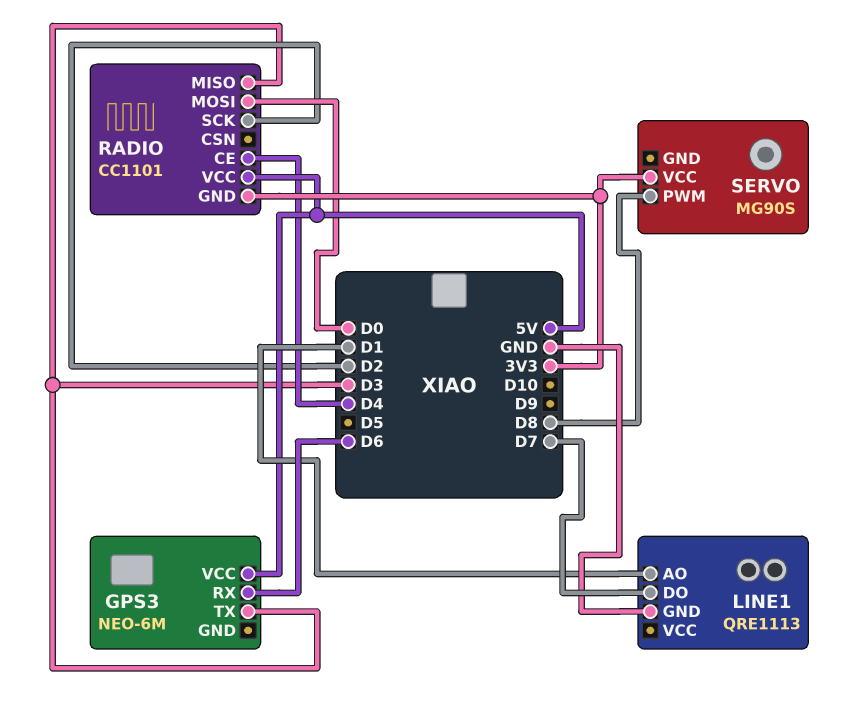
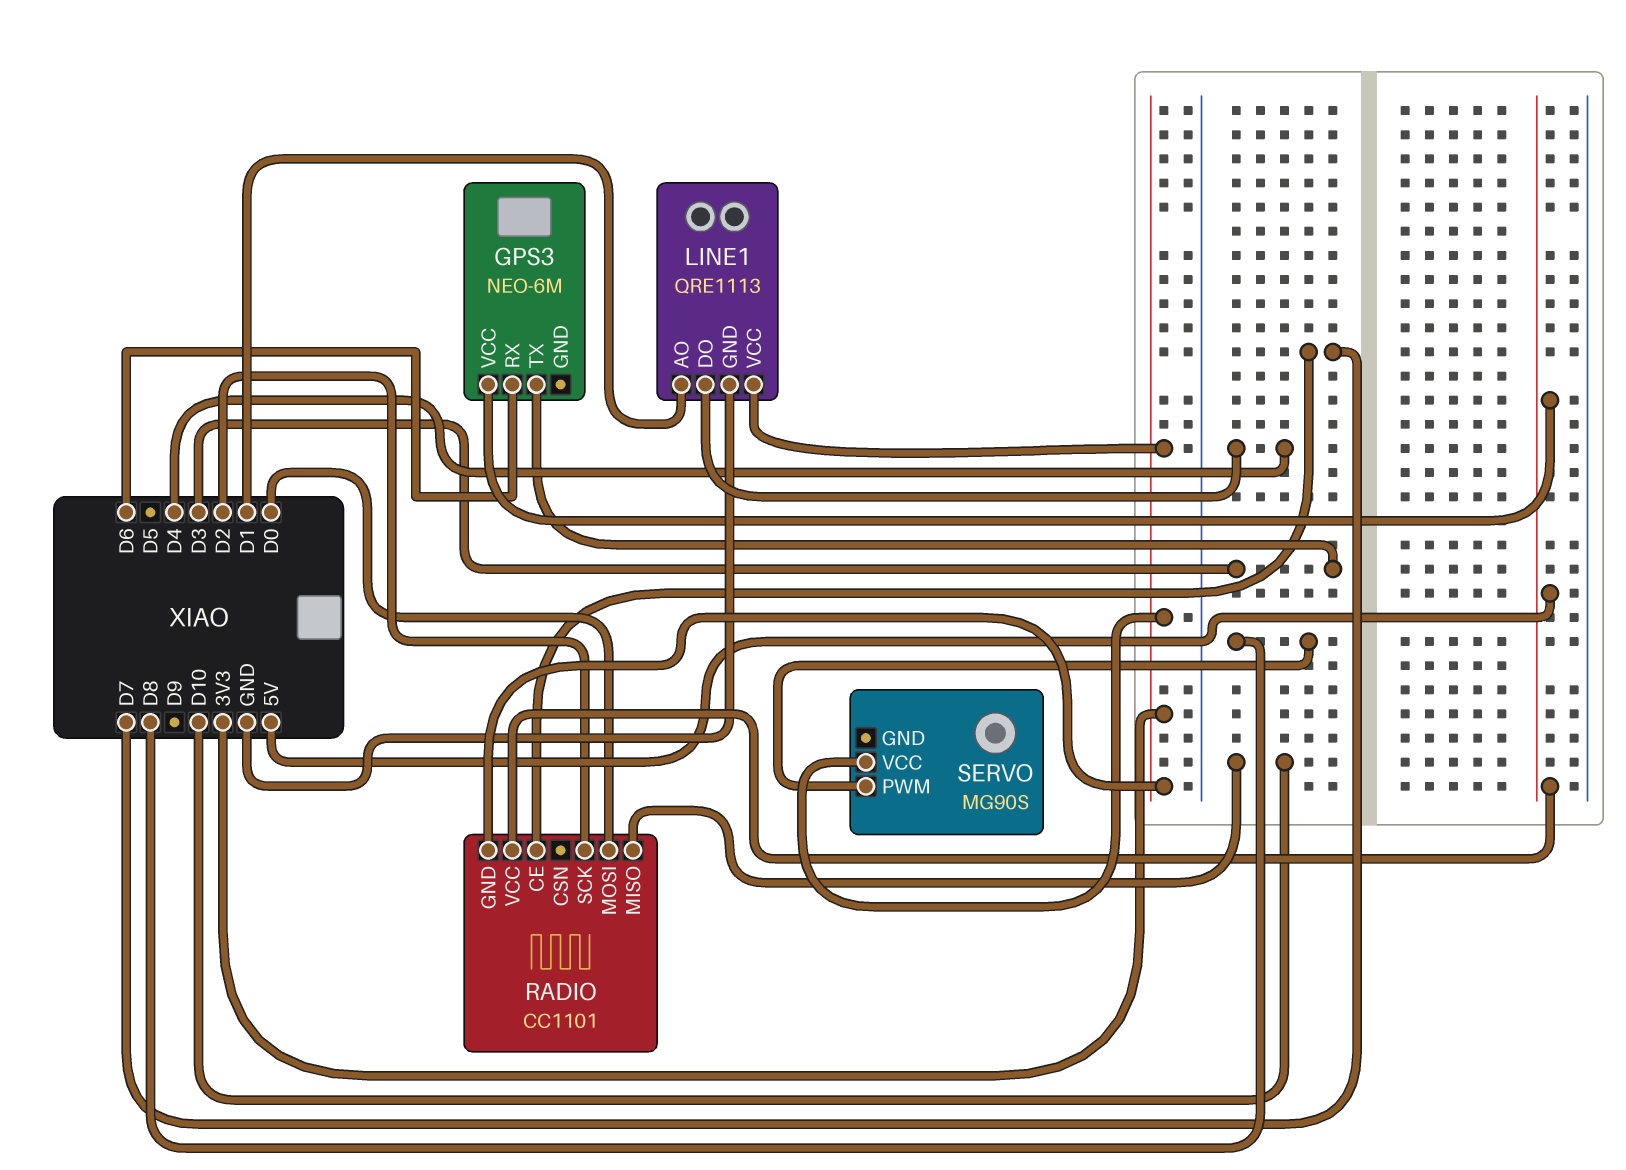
LINE1 pin DO: D7 -> D4
LINE1 pin VCC: none -> 3V3
RADIO pin CE: D4 -> D7
RADIO pin MISO: D3 -> D10

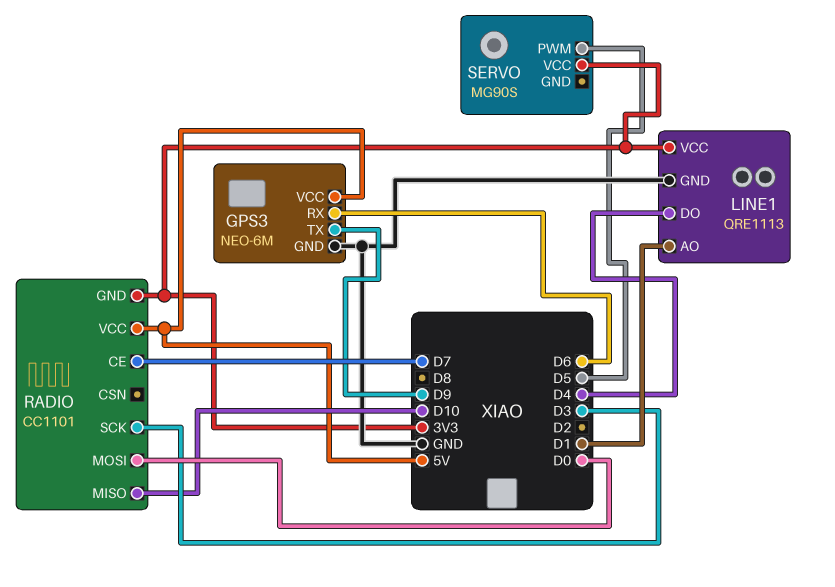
GPS3 pin GND: none -> GND
GPS3 pin TX: D3 -> D9
RADIO pin SCK: D2 -> D3
SERVO pin PWM: D8 -> D5

